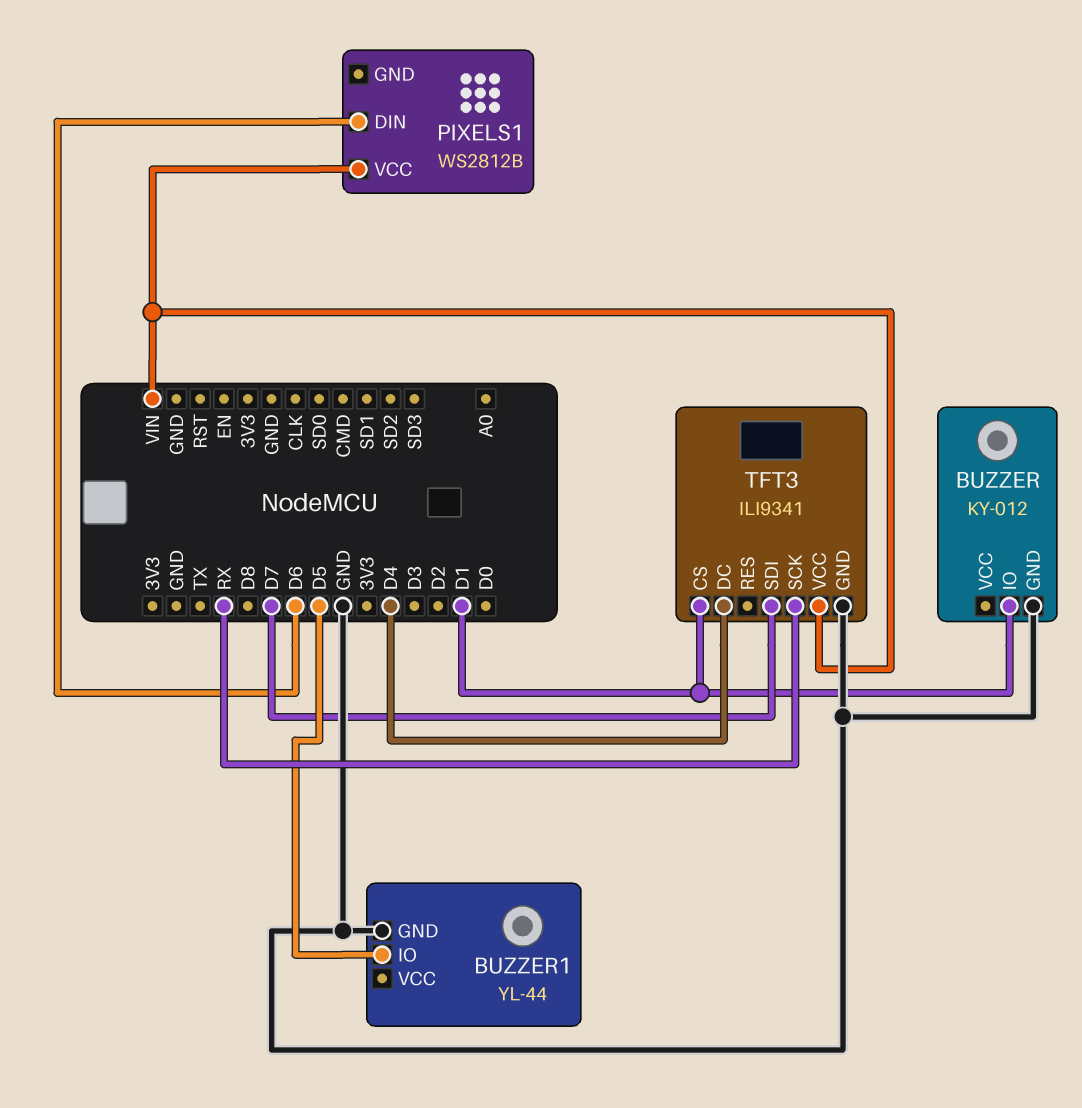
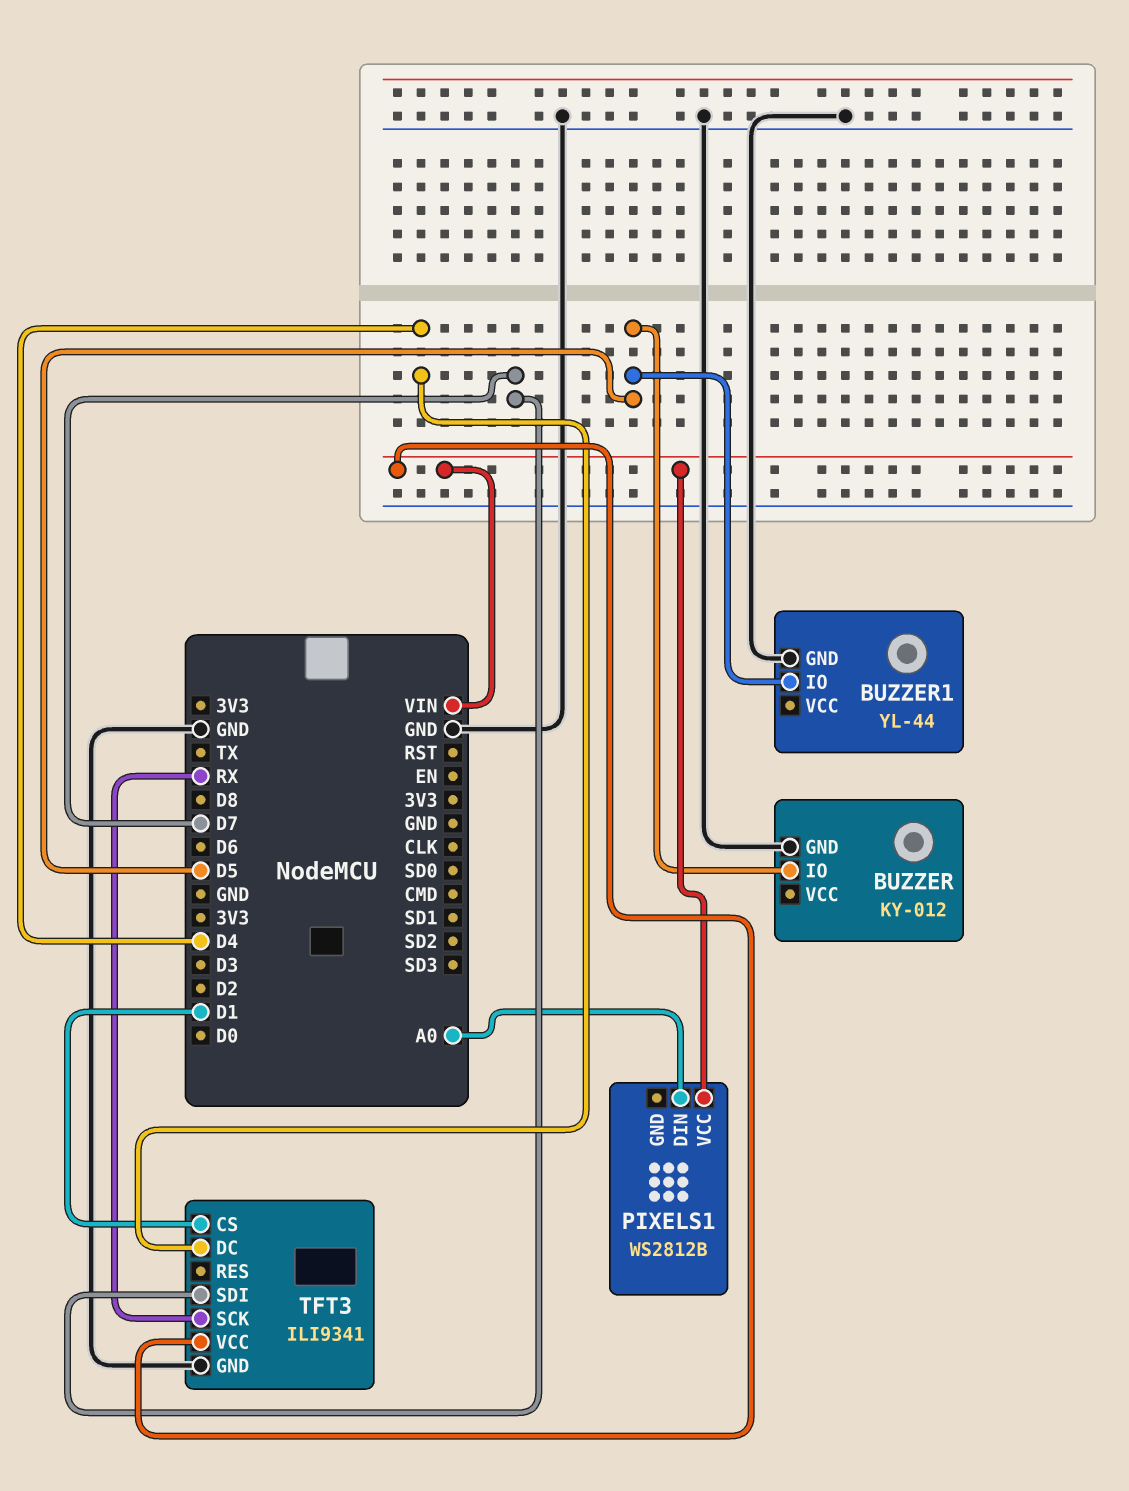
BUZZER pin IO: D1 -> D5
PIXELS1 pin DIN: D6 -> A0

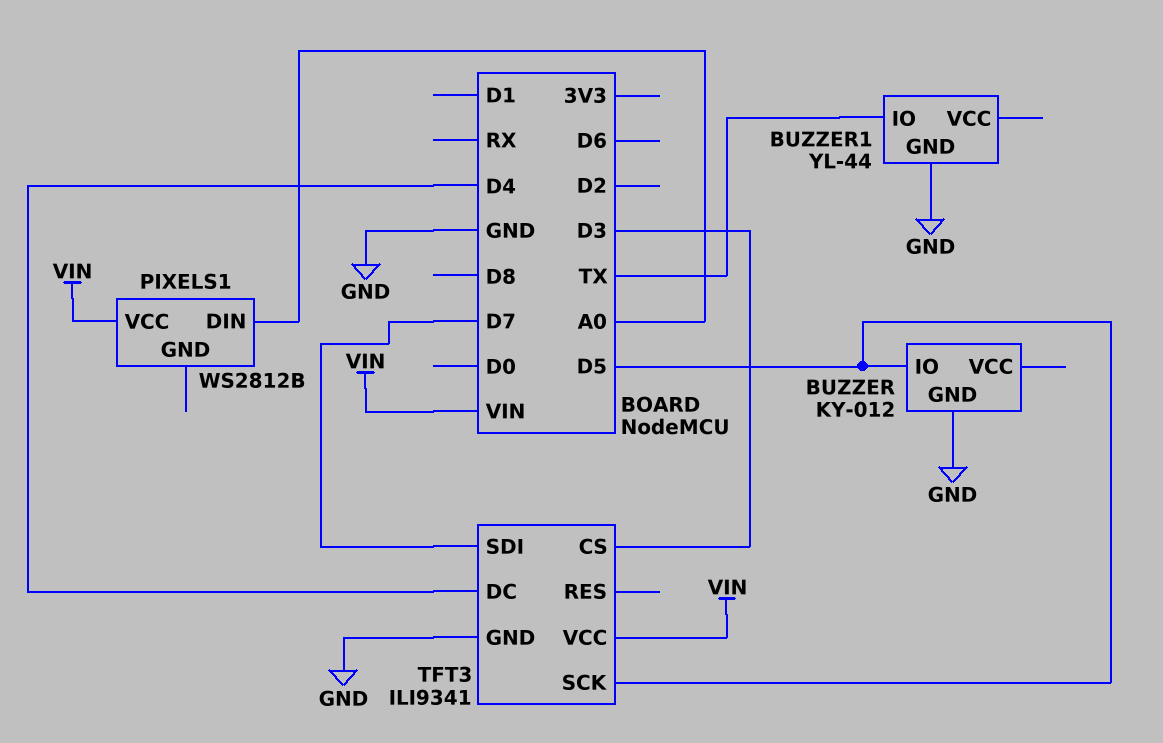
BUZZER1 pin IO: D5 -> TX
TFT3 pin CS: D1 -> D3
TFT3 pin SCK: RX -> D5

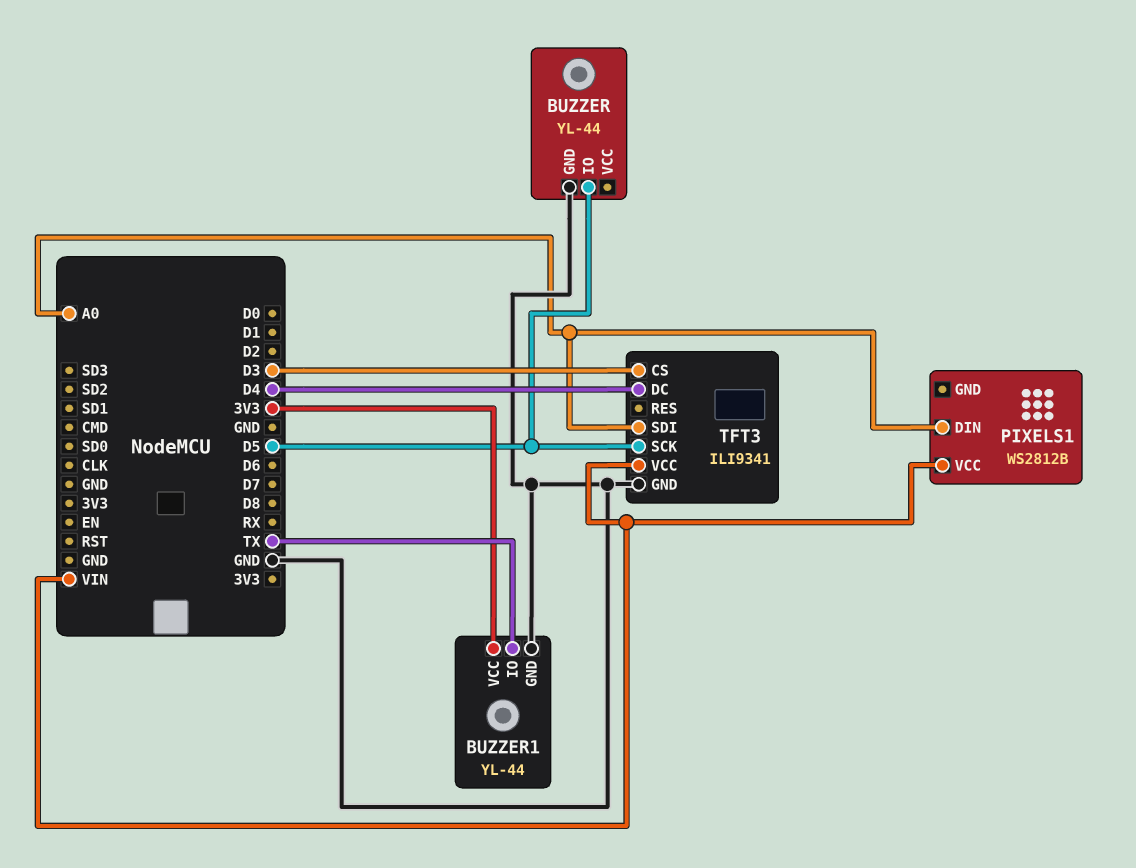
BUZZER: KY-012 -> YL-44
BUZZER1 pin VCC: none -> 3V3
TFT3 pin SDI: D7 -> A0

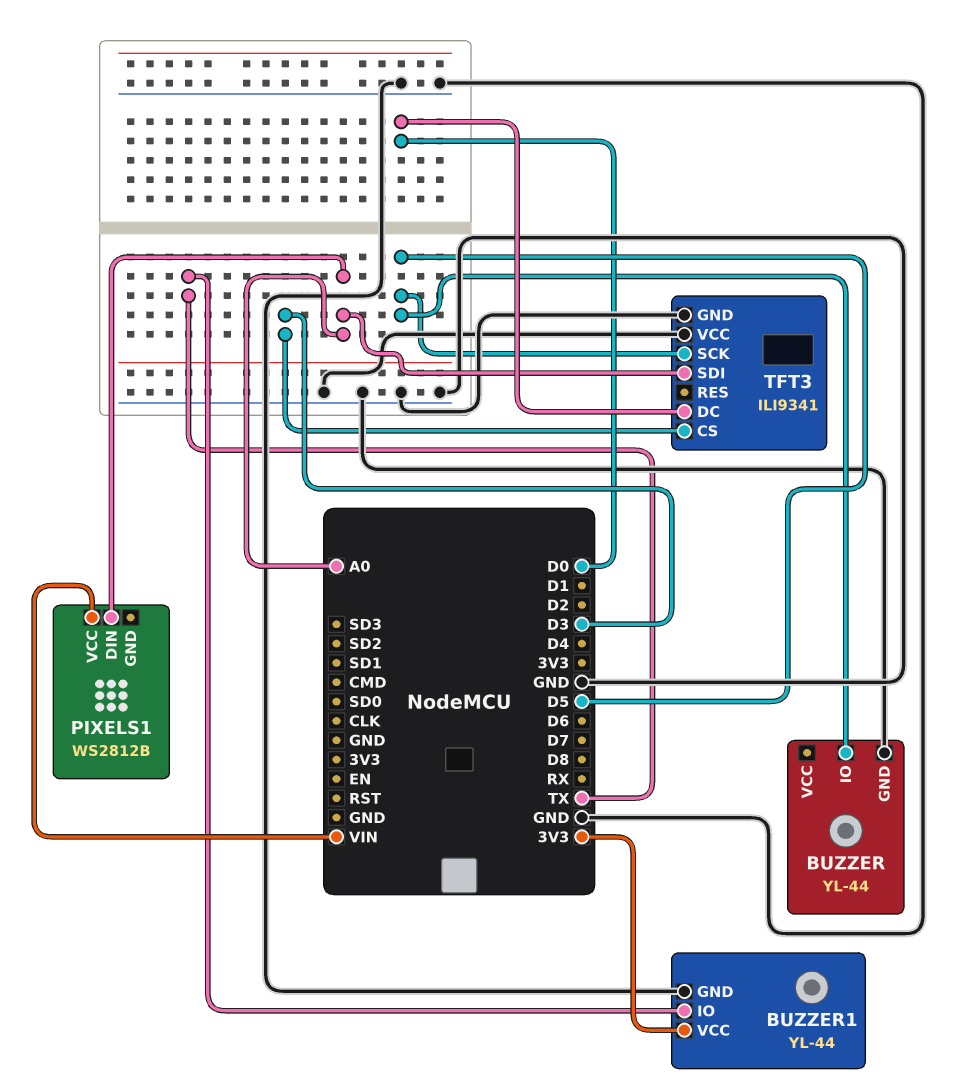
TFT3 pin DC: D4 -> D0
TFT3 pin VCC: VIN -> GND

